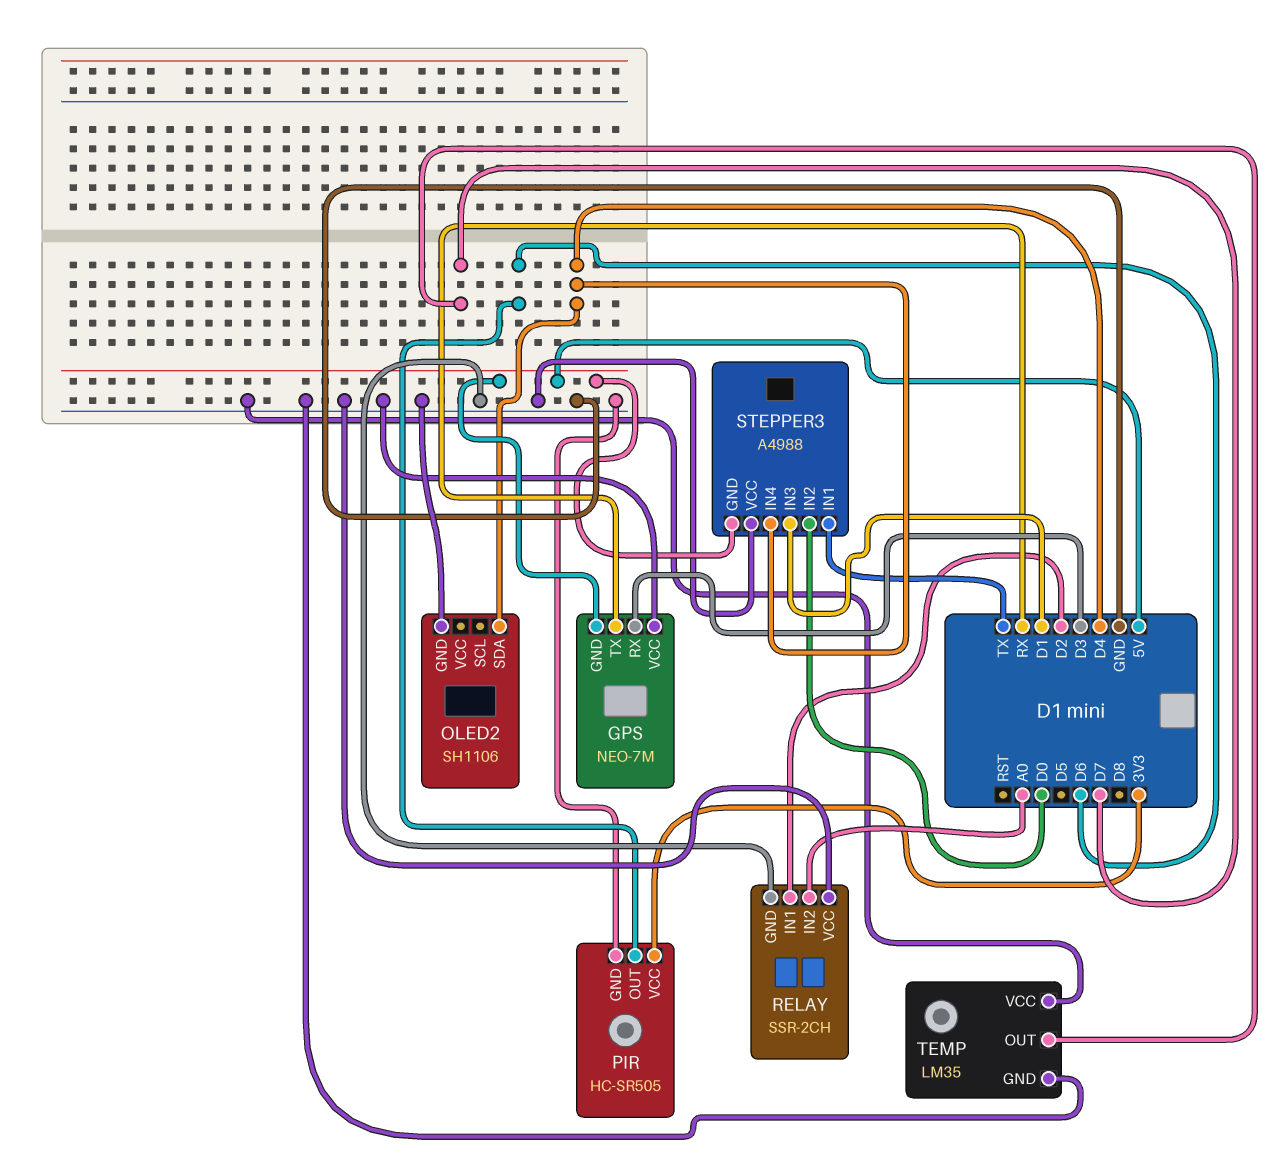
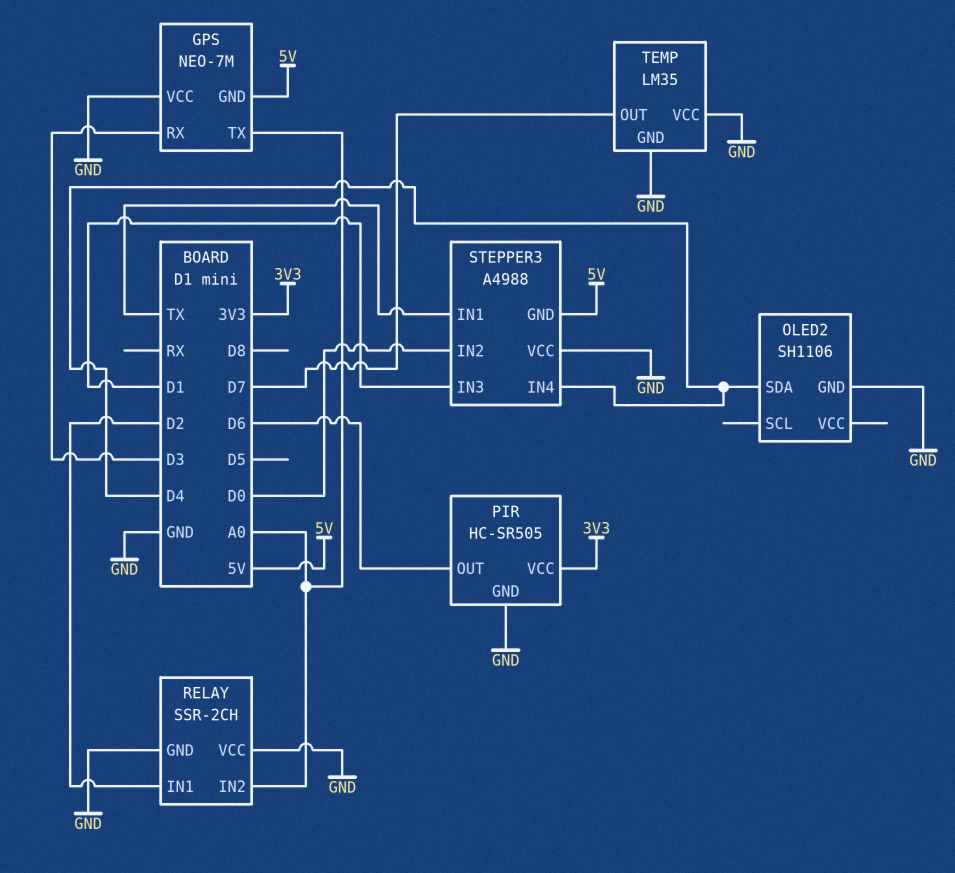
GPS pin TX: RX -> A0

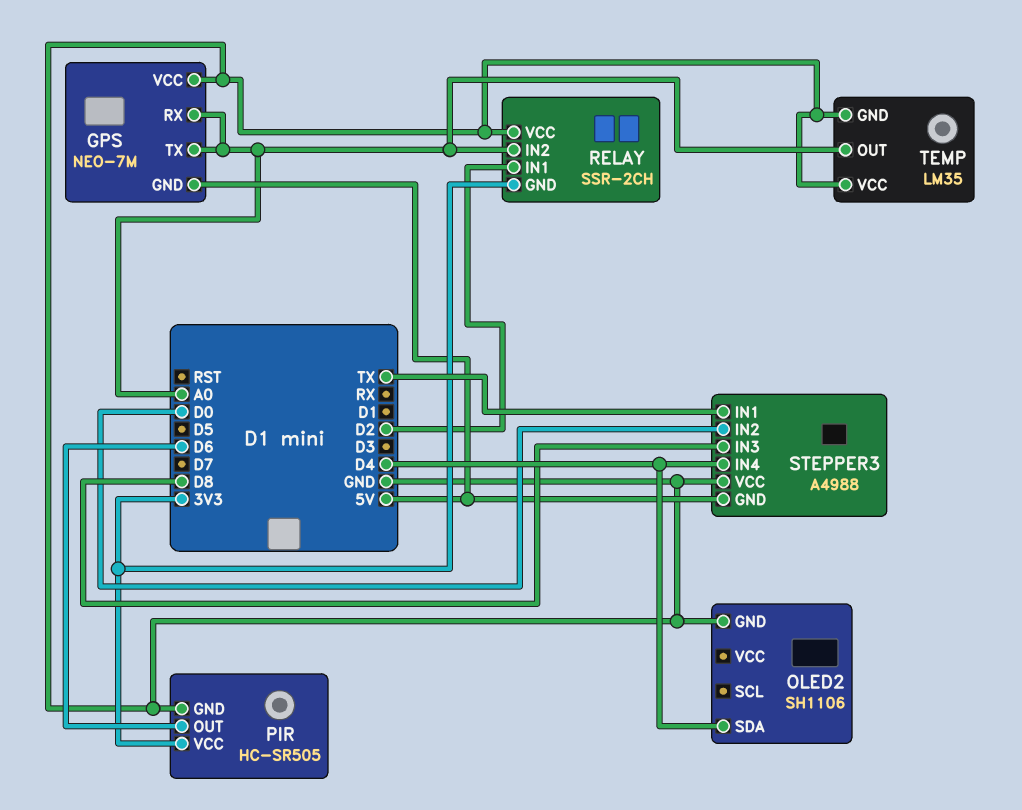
GPS pin RX: D3 -> A0
RELAY pin GND: GND -> 3V3
STEPPER3 pin IN3: D1 -> D8
TEMP pin OUT: D7 -> A0

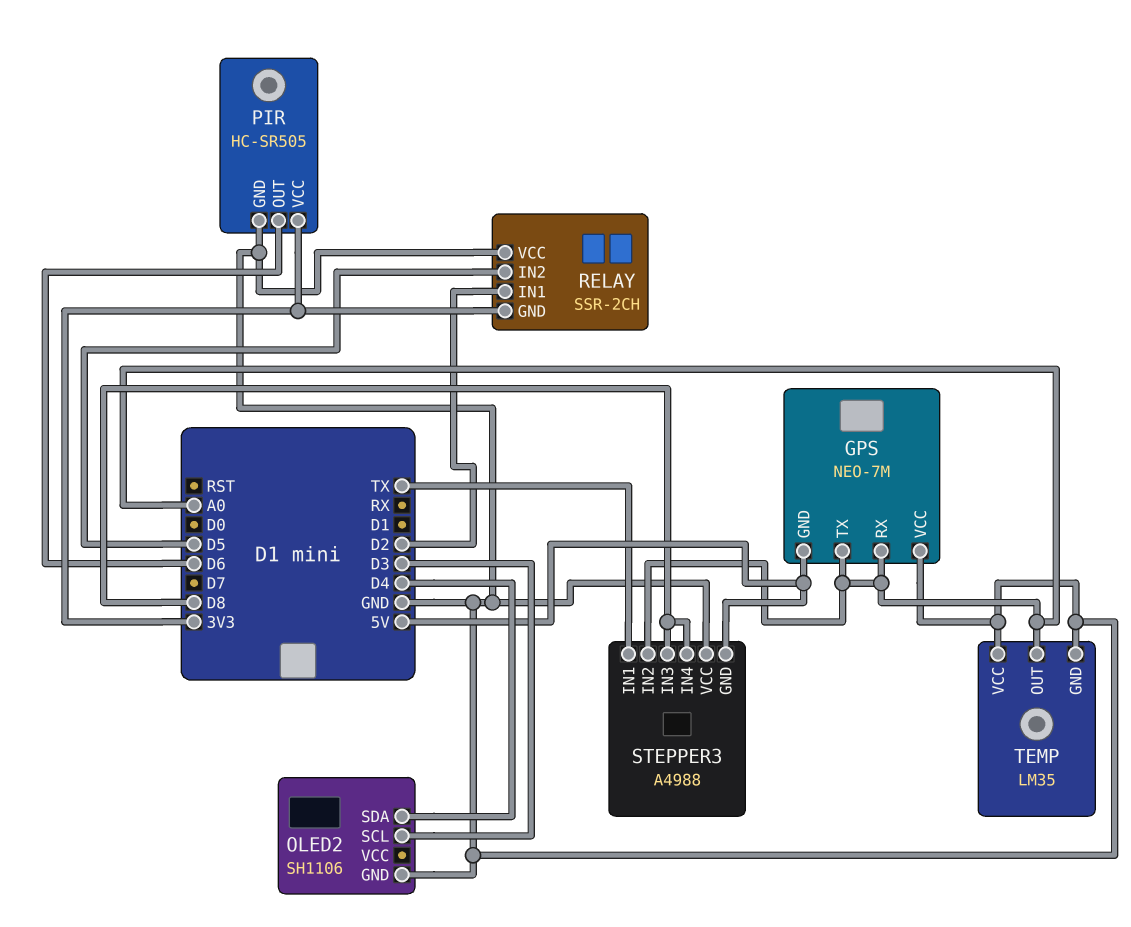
OLED2 pin SCL: none -> D3
RELAY pin IN2: A0 -> D5
STEPPER3 pin IN2: D0 -> A0
STEPPER3 pin IN4: D4 -> D8

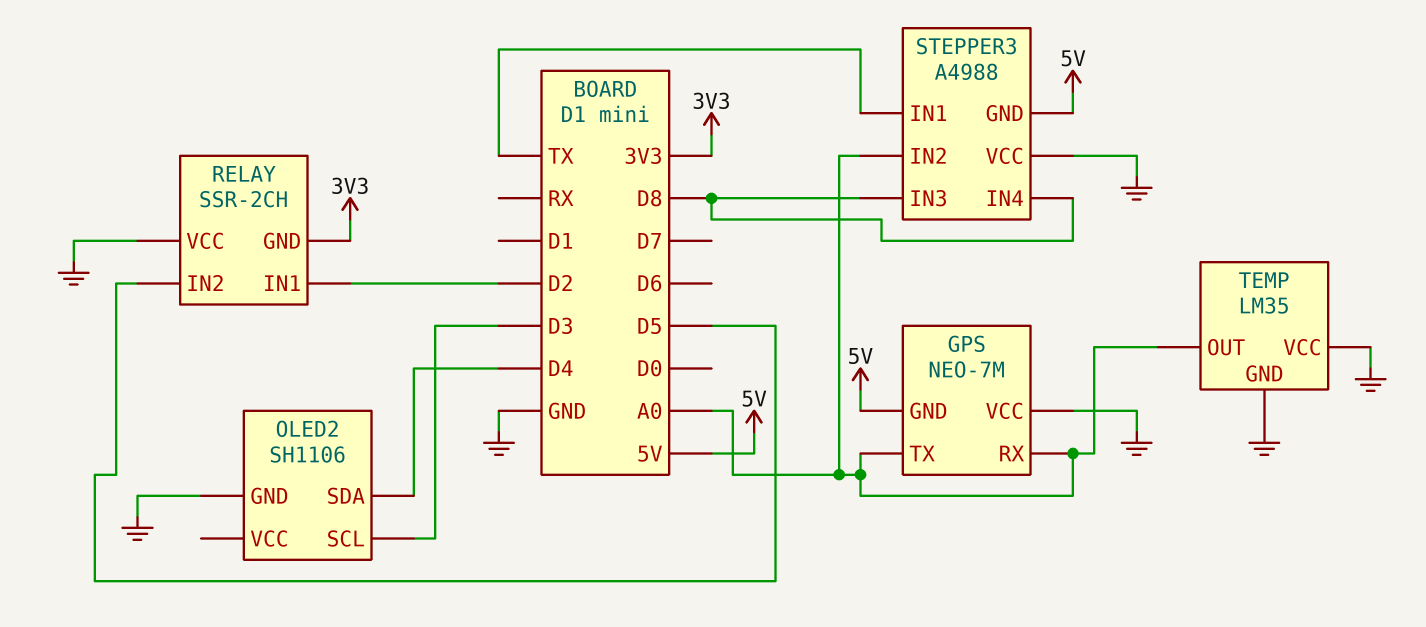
PIR: HC-SR505 -> none
PIR pin GND: GND -> none
PIR pin OUT: D6 -> none
PIR pin VCC: 3V3 -> none

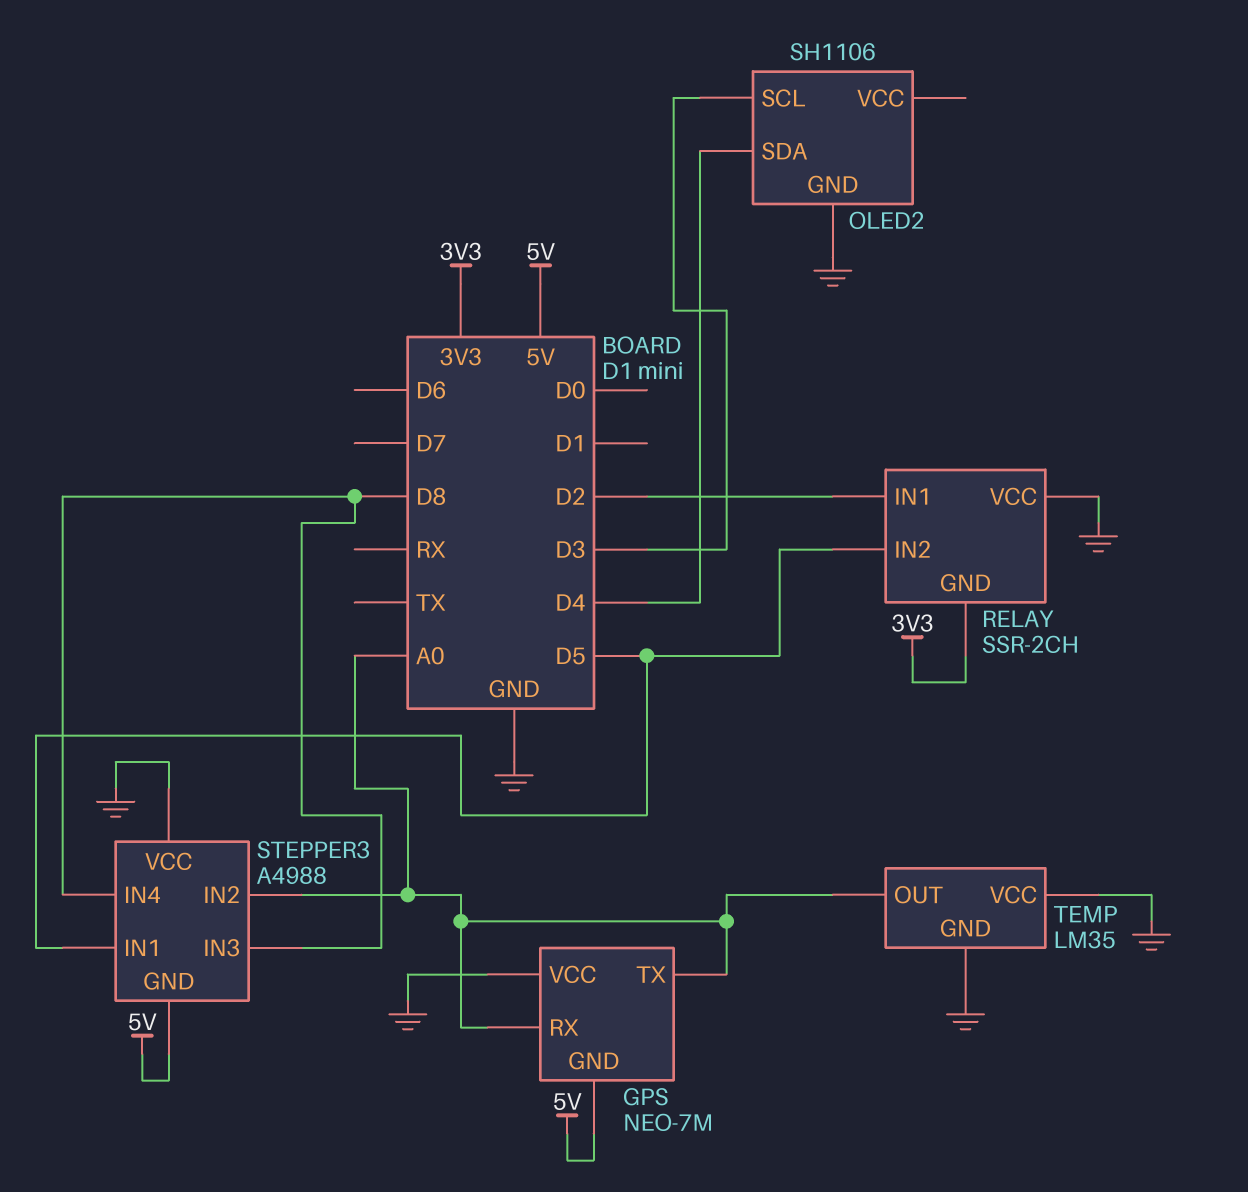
STEPPER3 pin IN1: TX -> D5

